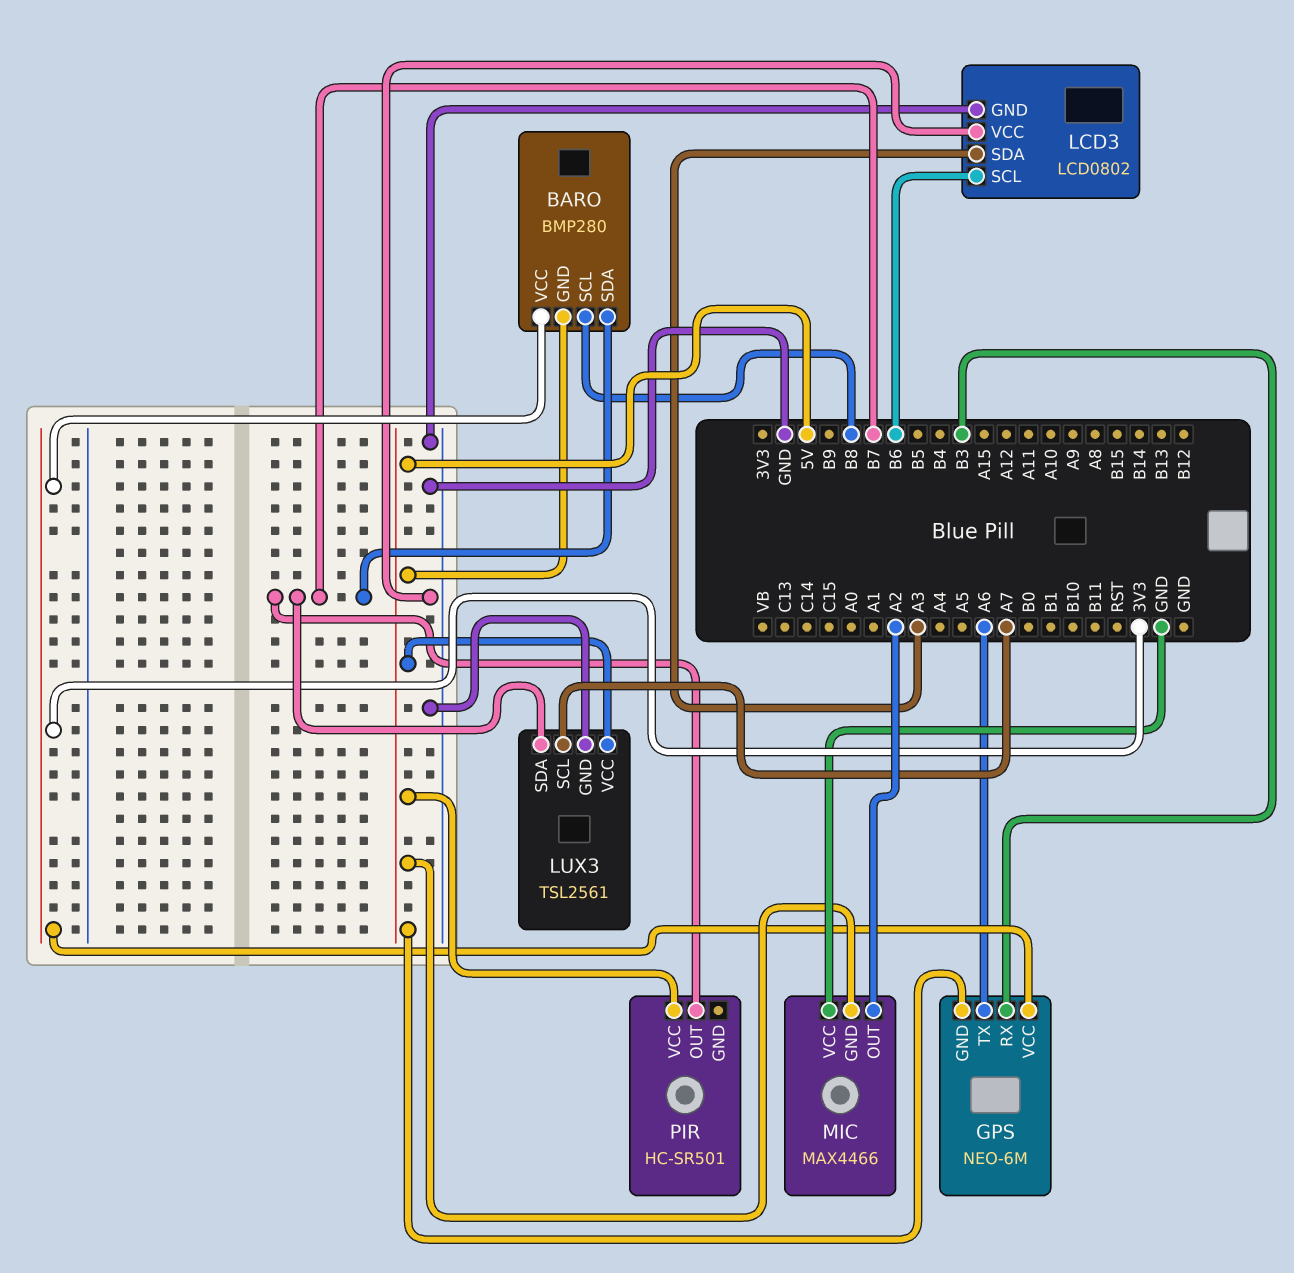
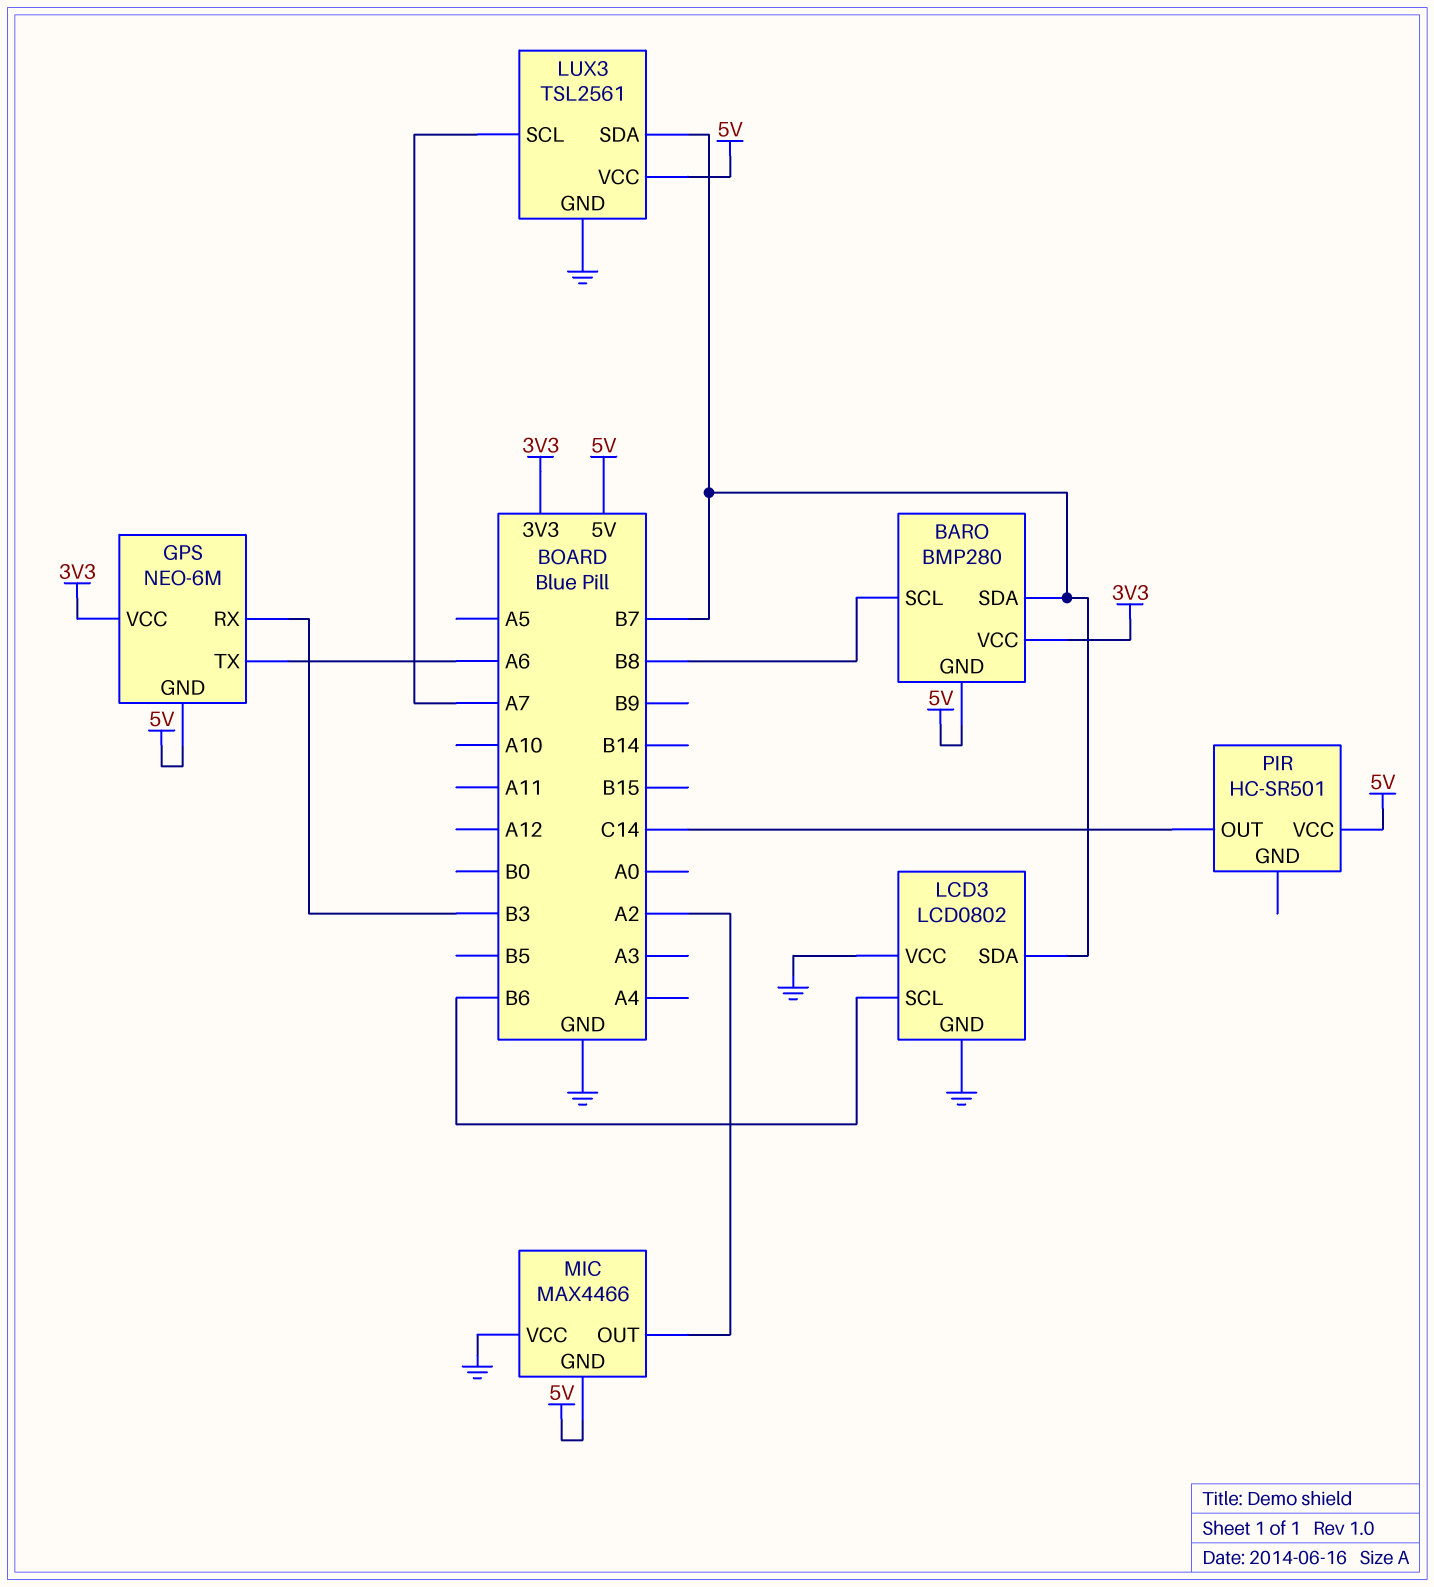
LCD3 pin SDA: A3 -> B7
PIR pin OUT: B7 -> C14

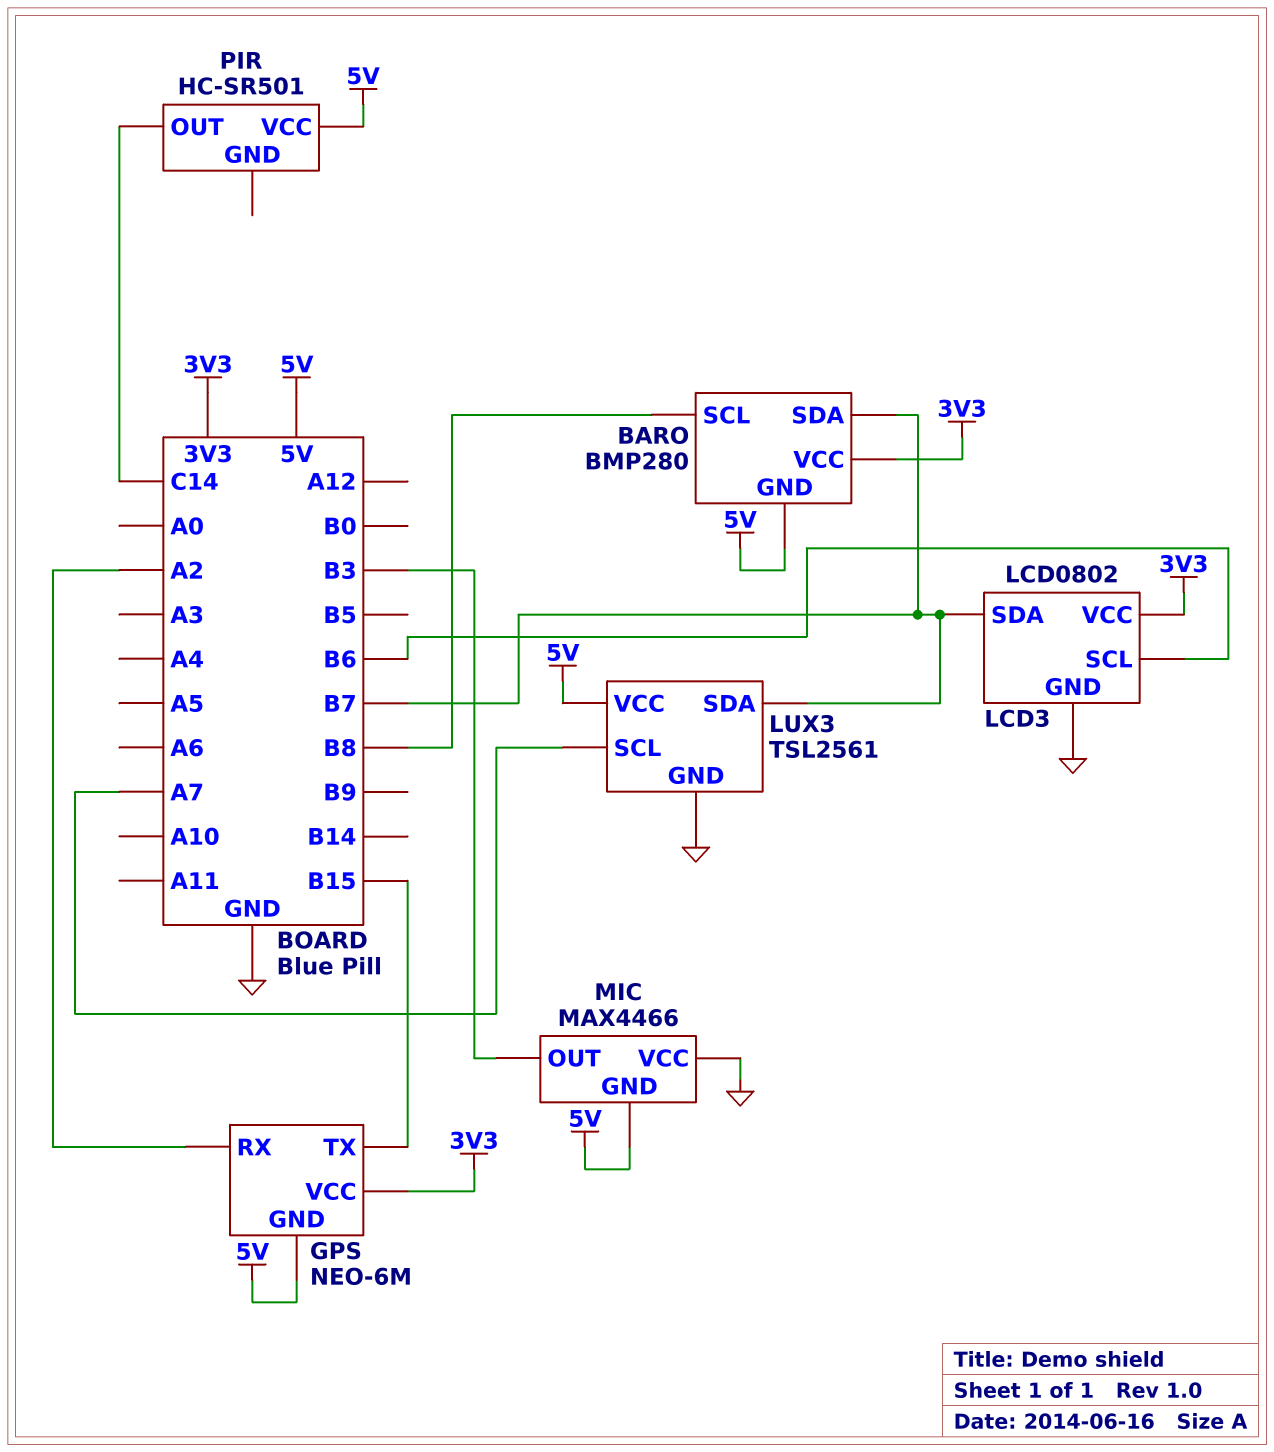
GPS pin RX: B3 -> A2
GPS pin TX: A6 -> B15
LCD3 pin VCC: GND -> 3V3
MIC pin OUT: A2 -> B3

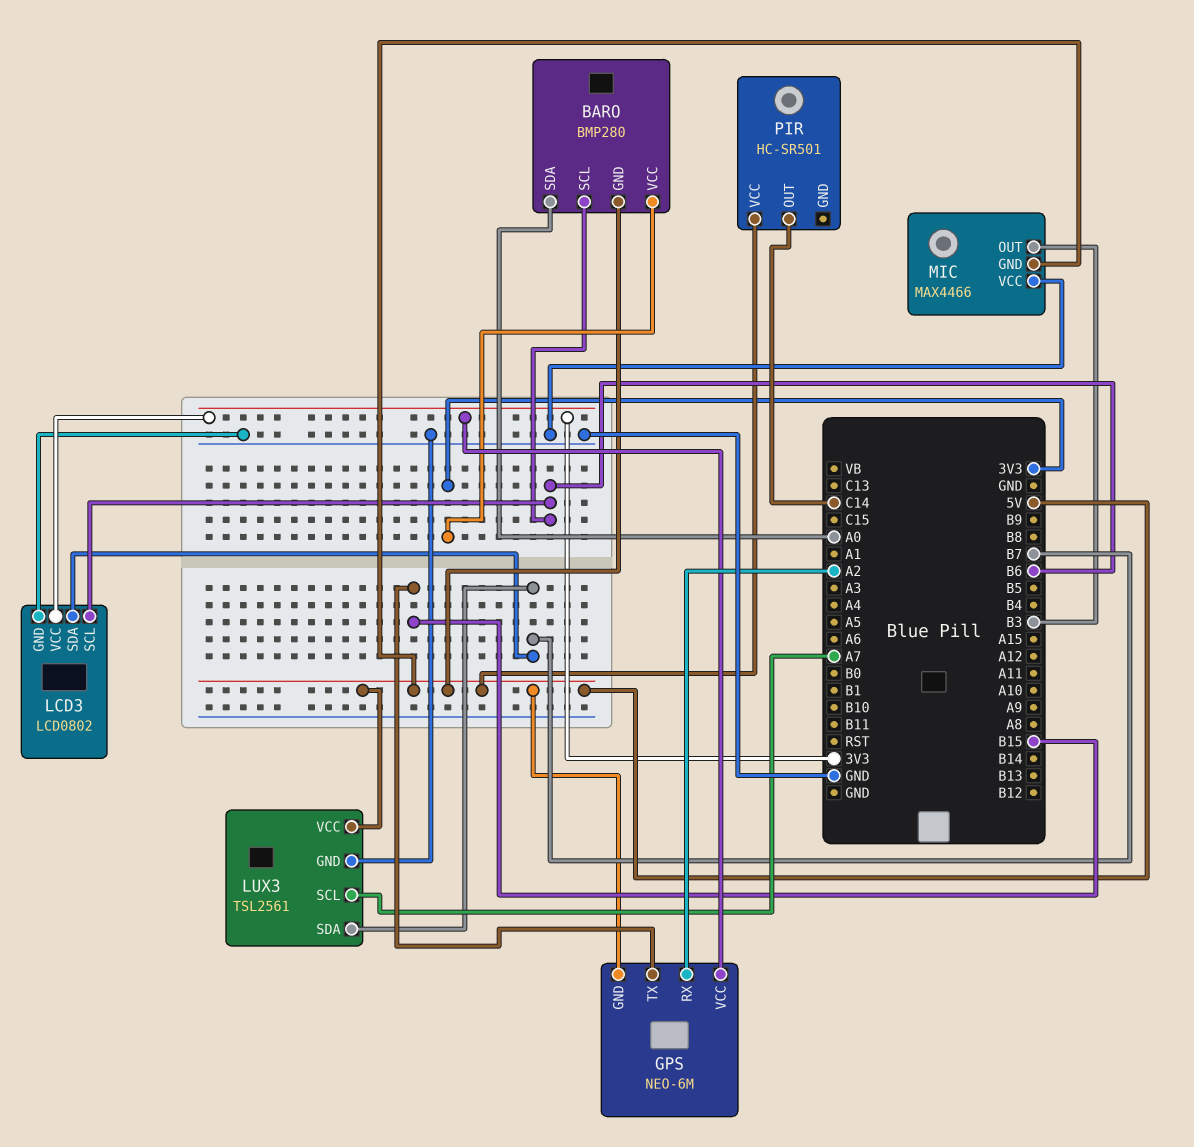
BARO pin SCL: B8 -> B6
BARO pin SDA: B7 -> A0

